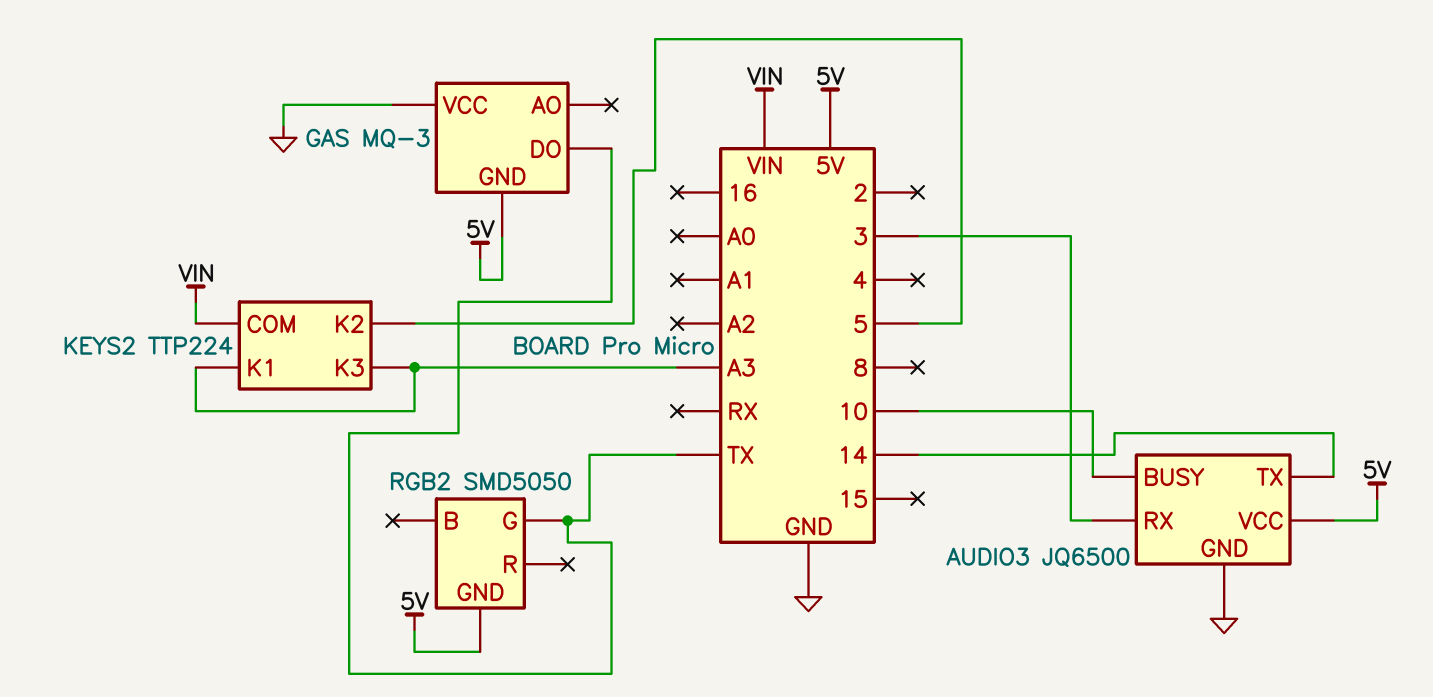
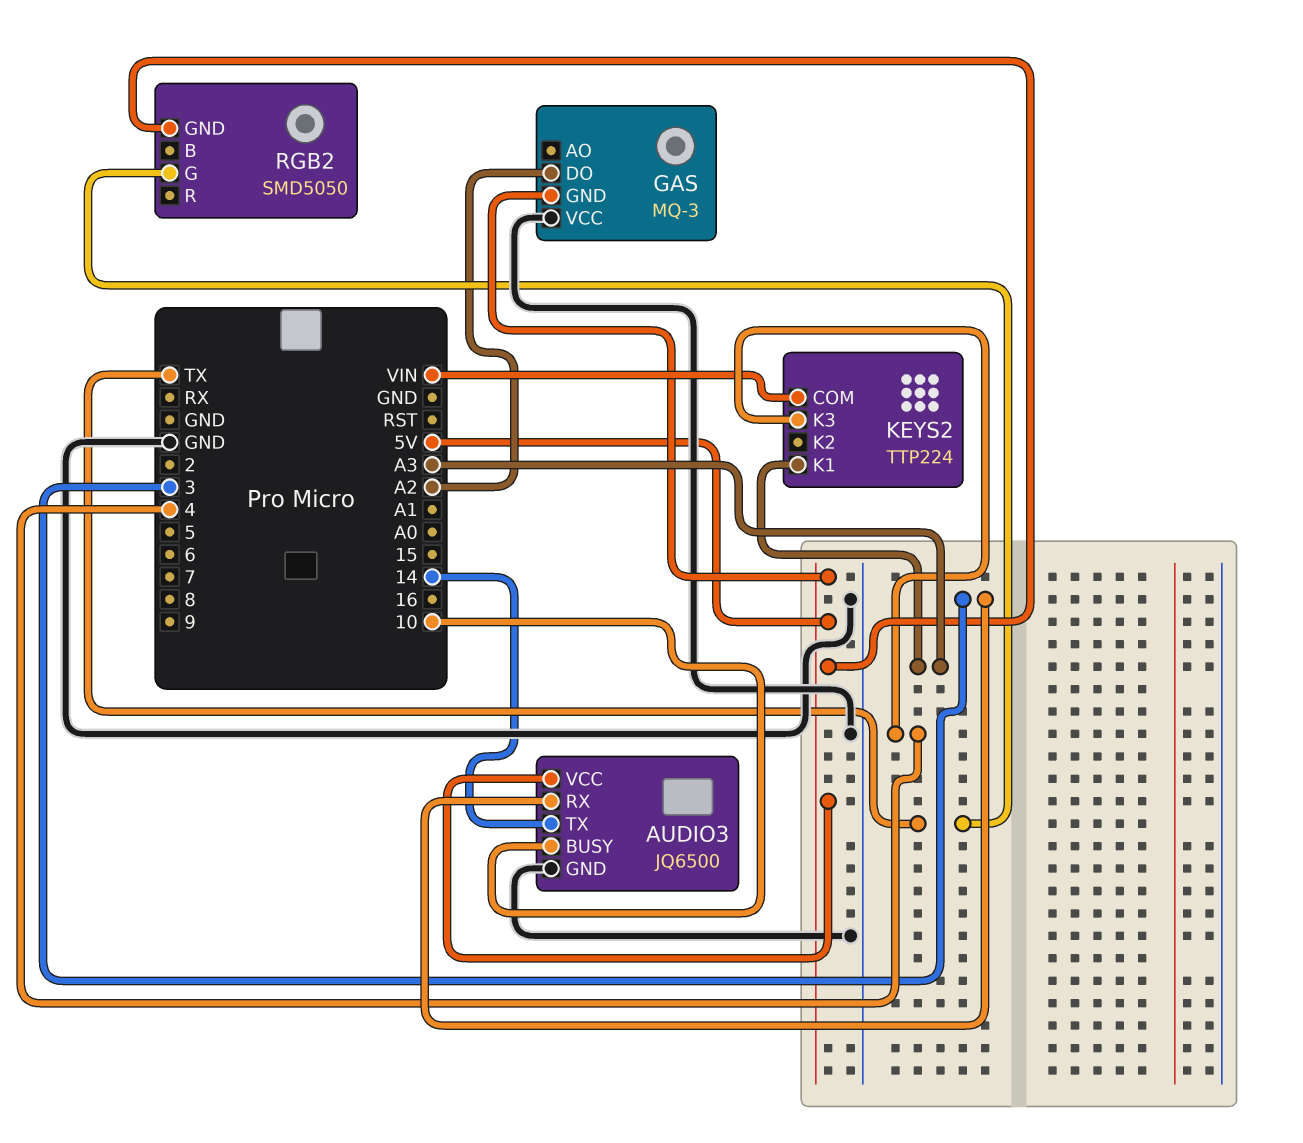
GAS pin DO: TX -> A2
KEYS2 pin K2: 5 -> none
KEYS2 pin K3: A3 -> 4

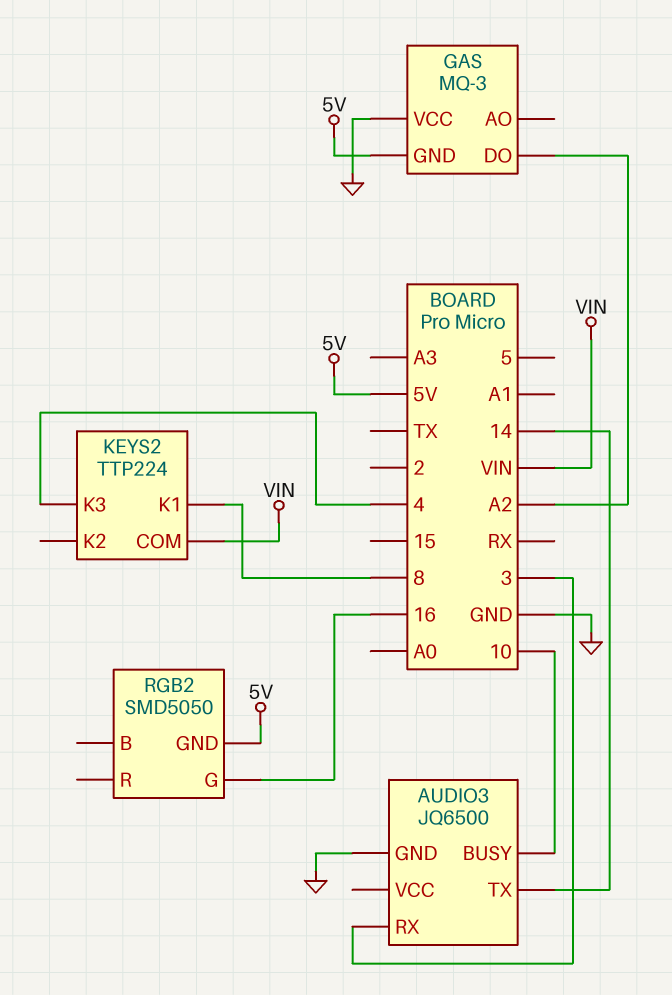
AUDIO3 pin VCC: 5V -> none
KEYS2 pin K1: A3 -> 8
RGB2 pin G: TX -> 16

